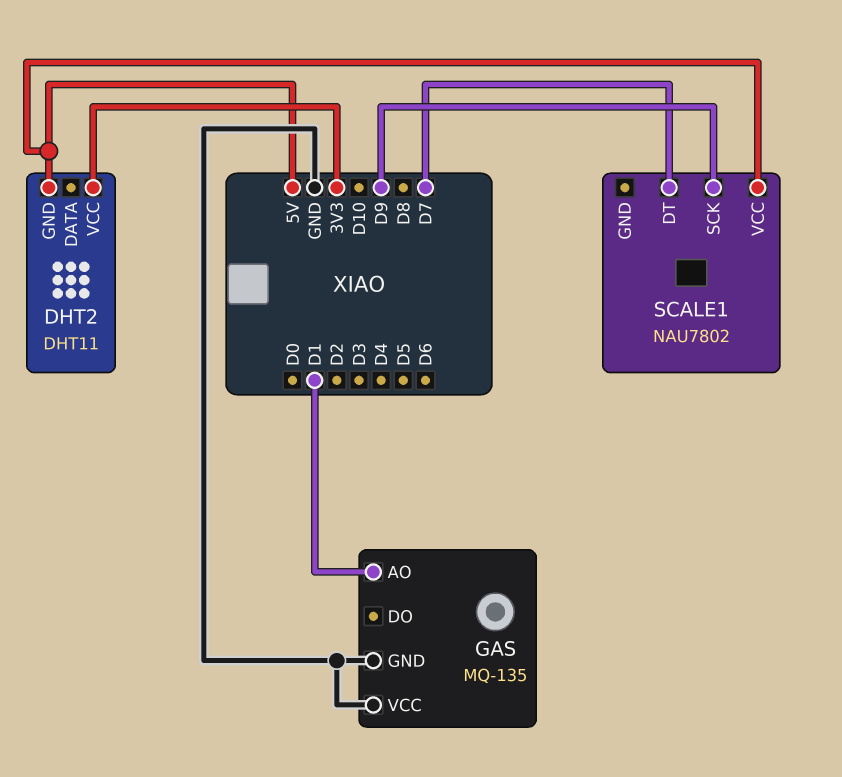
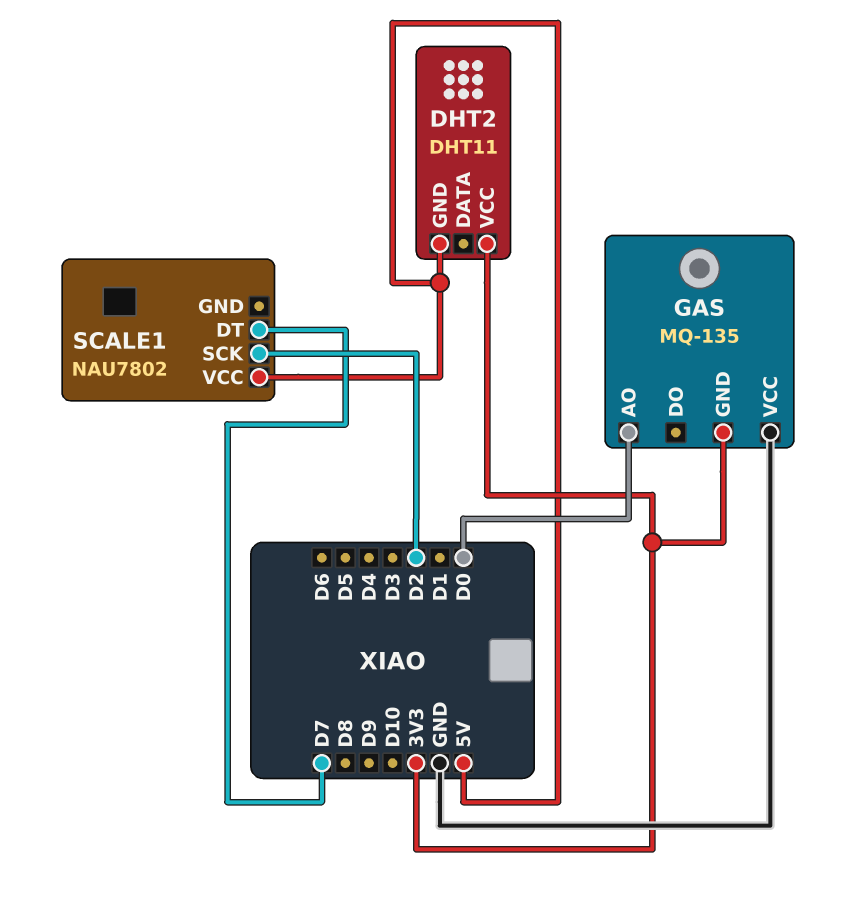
GAS pin AO: D1 -> D0
GAS pin GND: GND -> 3V3
SCALE1 pin SCK: D9 -> D2

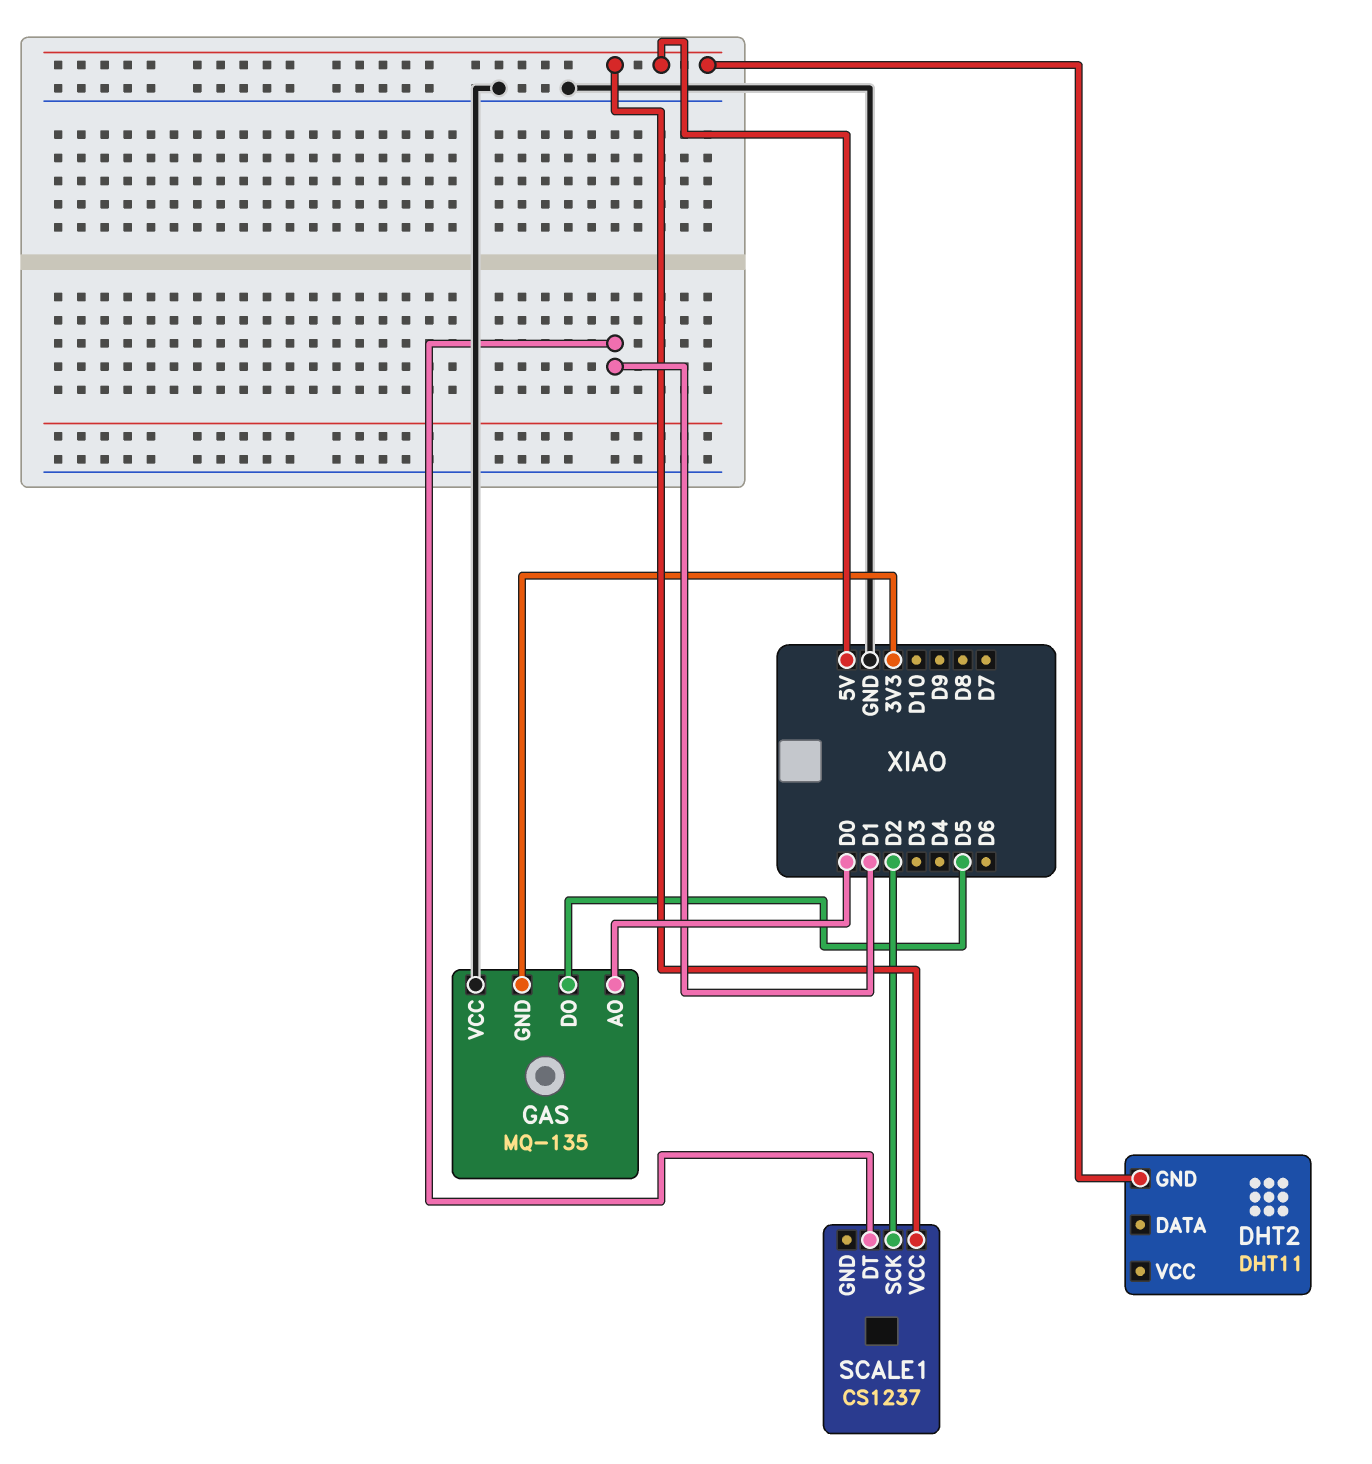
DHT2 pin VCC: 3V3 -> none
GAS pin DO: none -> D5
SCALE1: NAU7802 -> CS1237
SCALE1 pin DT: D7 -> D1

